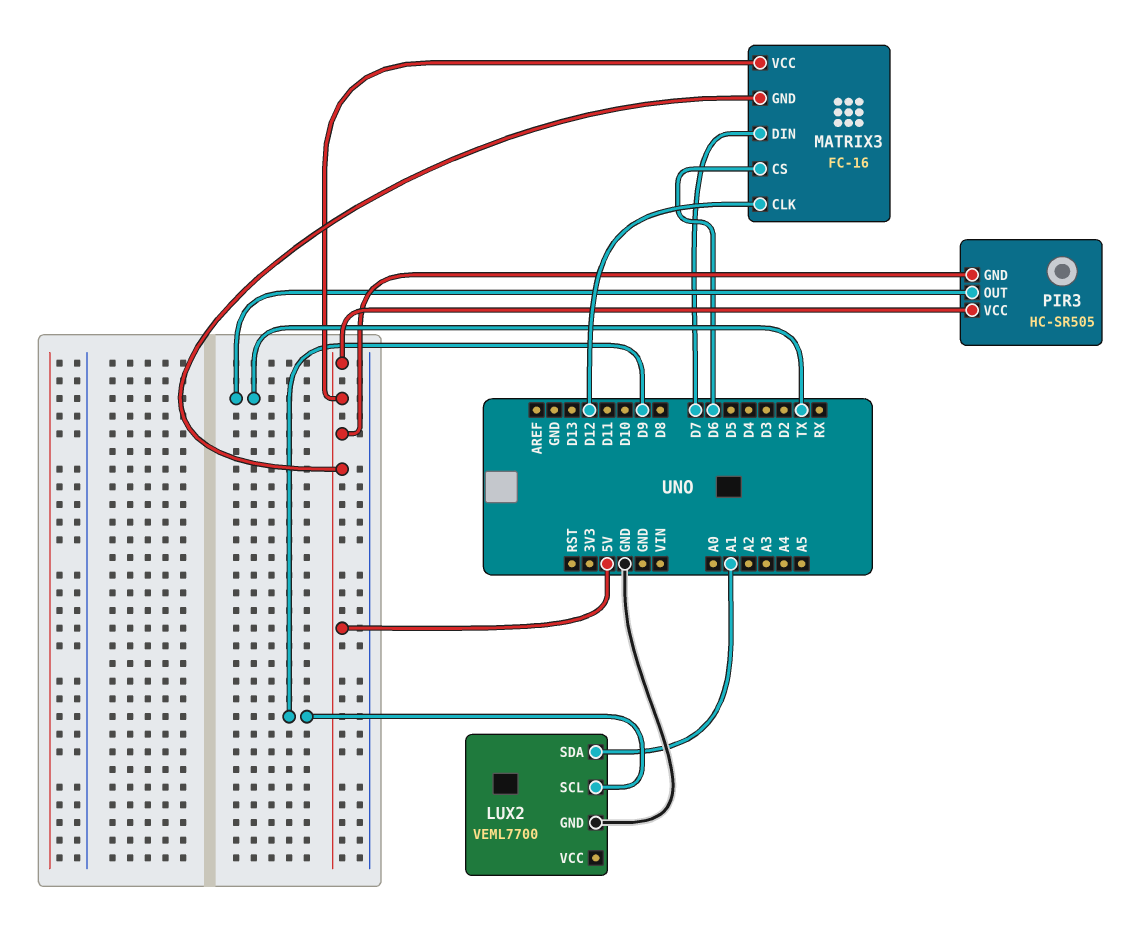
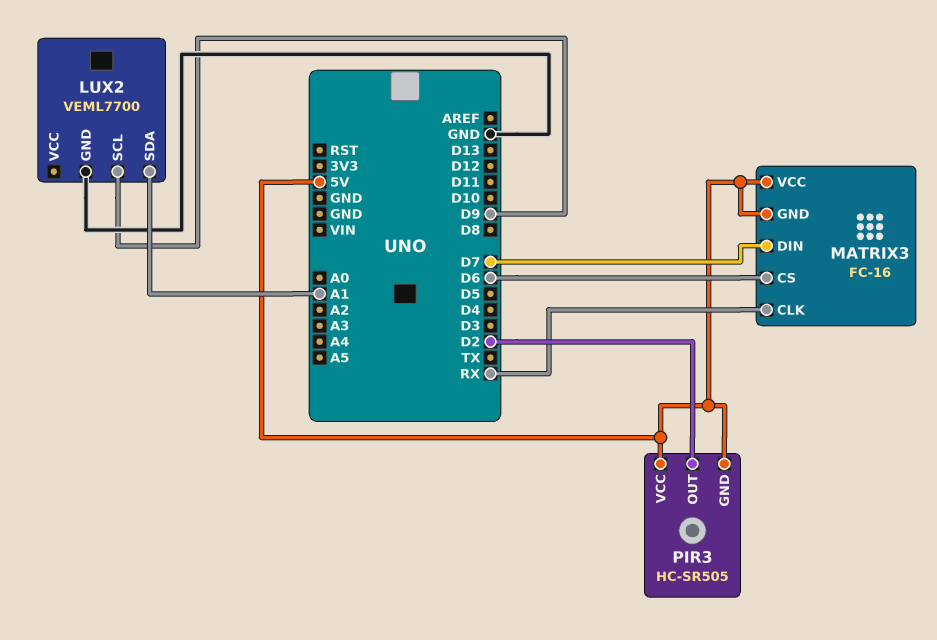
MATRIX3 pin CLK: D12 -> RX
PIR3 pin OUT: TX -> D2

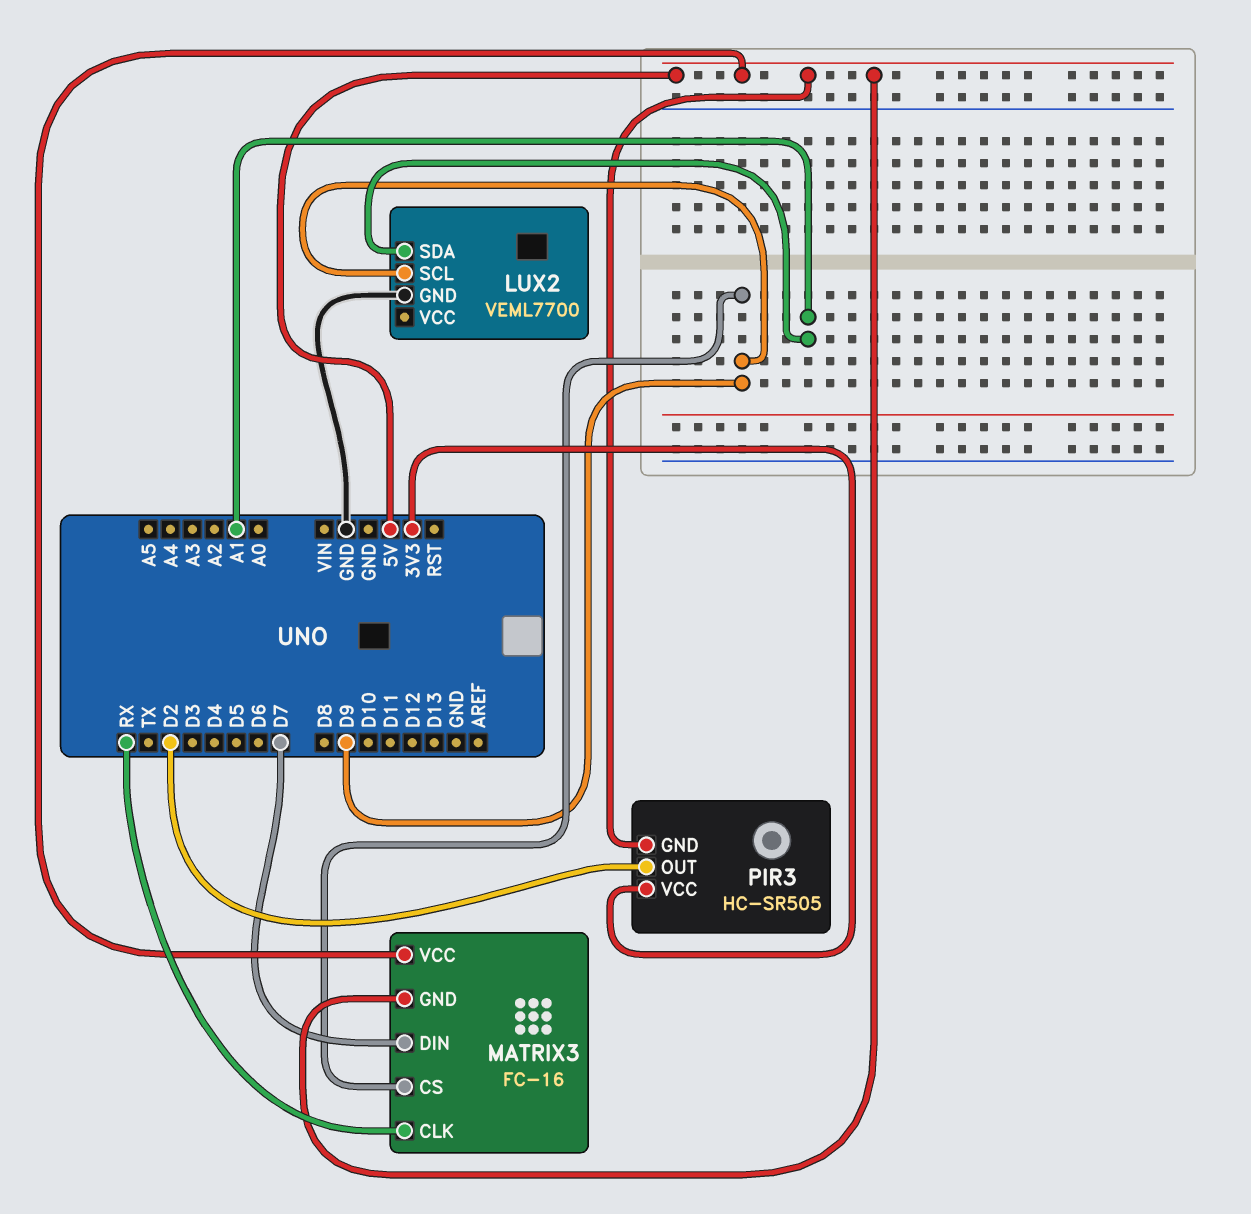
MATRIX3 pin CS: D6 -> D9
PIR3 pin VCC: 5V -> 3V3

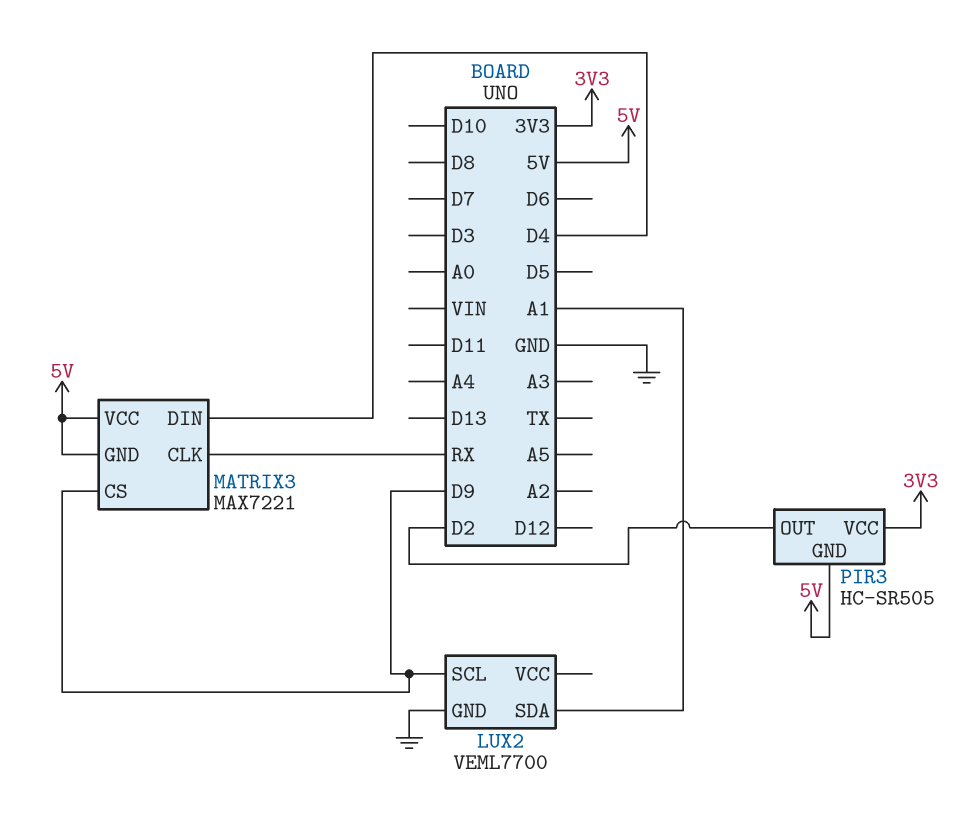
MATRIX3: FC-16 -> MAX7221
MATRIX3 pin DIN: D7 -> D4

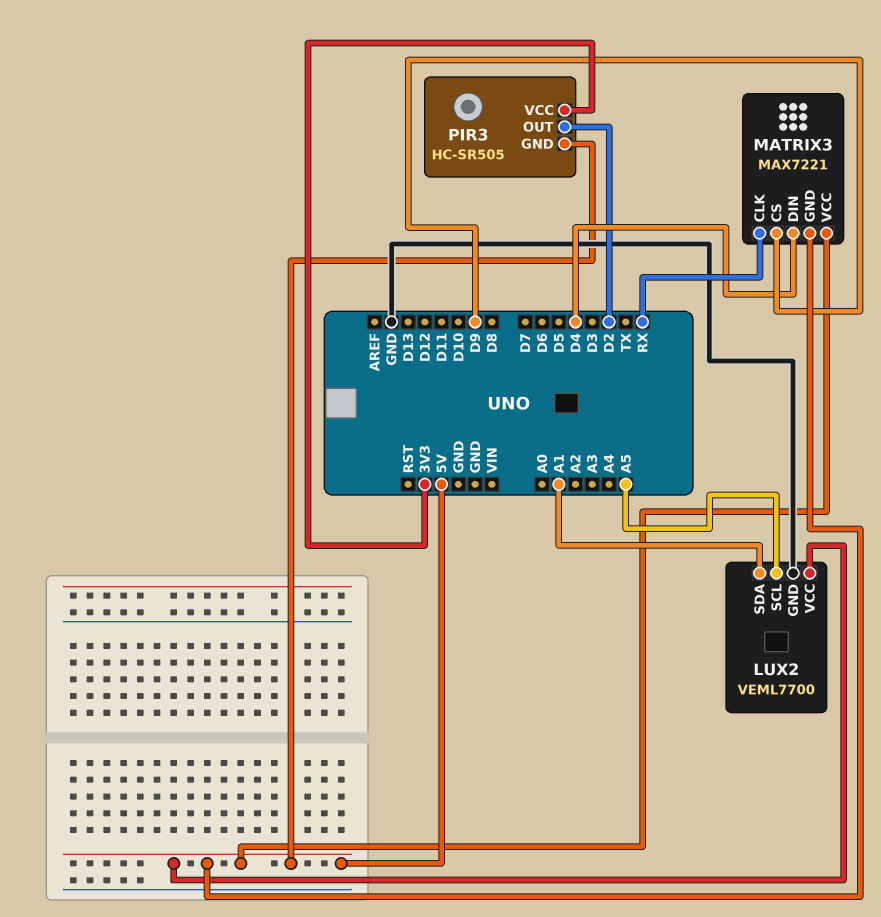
LUX2 pin SCL: D9 -> A5
LUX2 pin VCC: none -> 5V

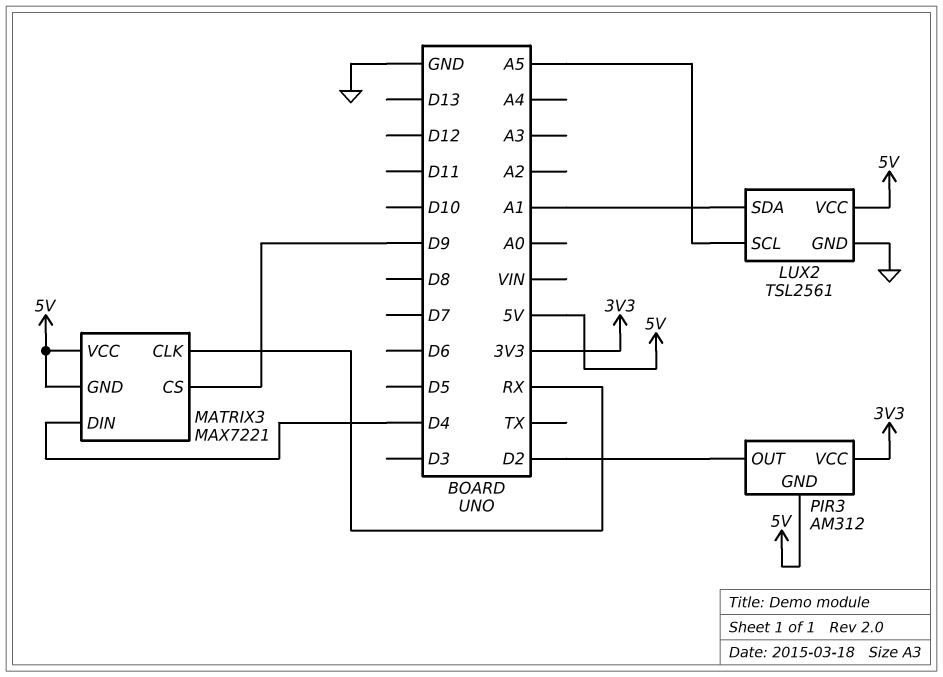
LUX2: VEML7700 -> TSL2561
PIR3: HC-SR505 -> AM312

